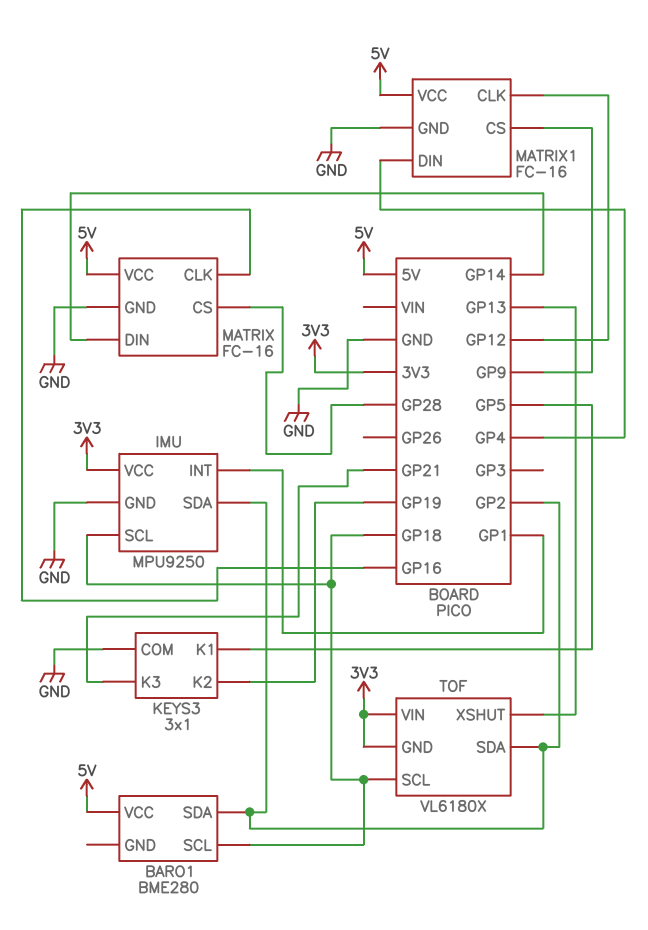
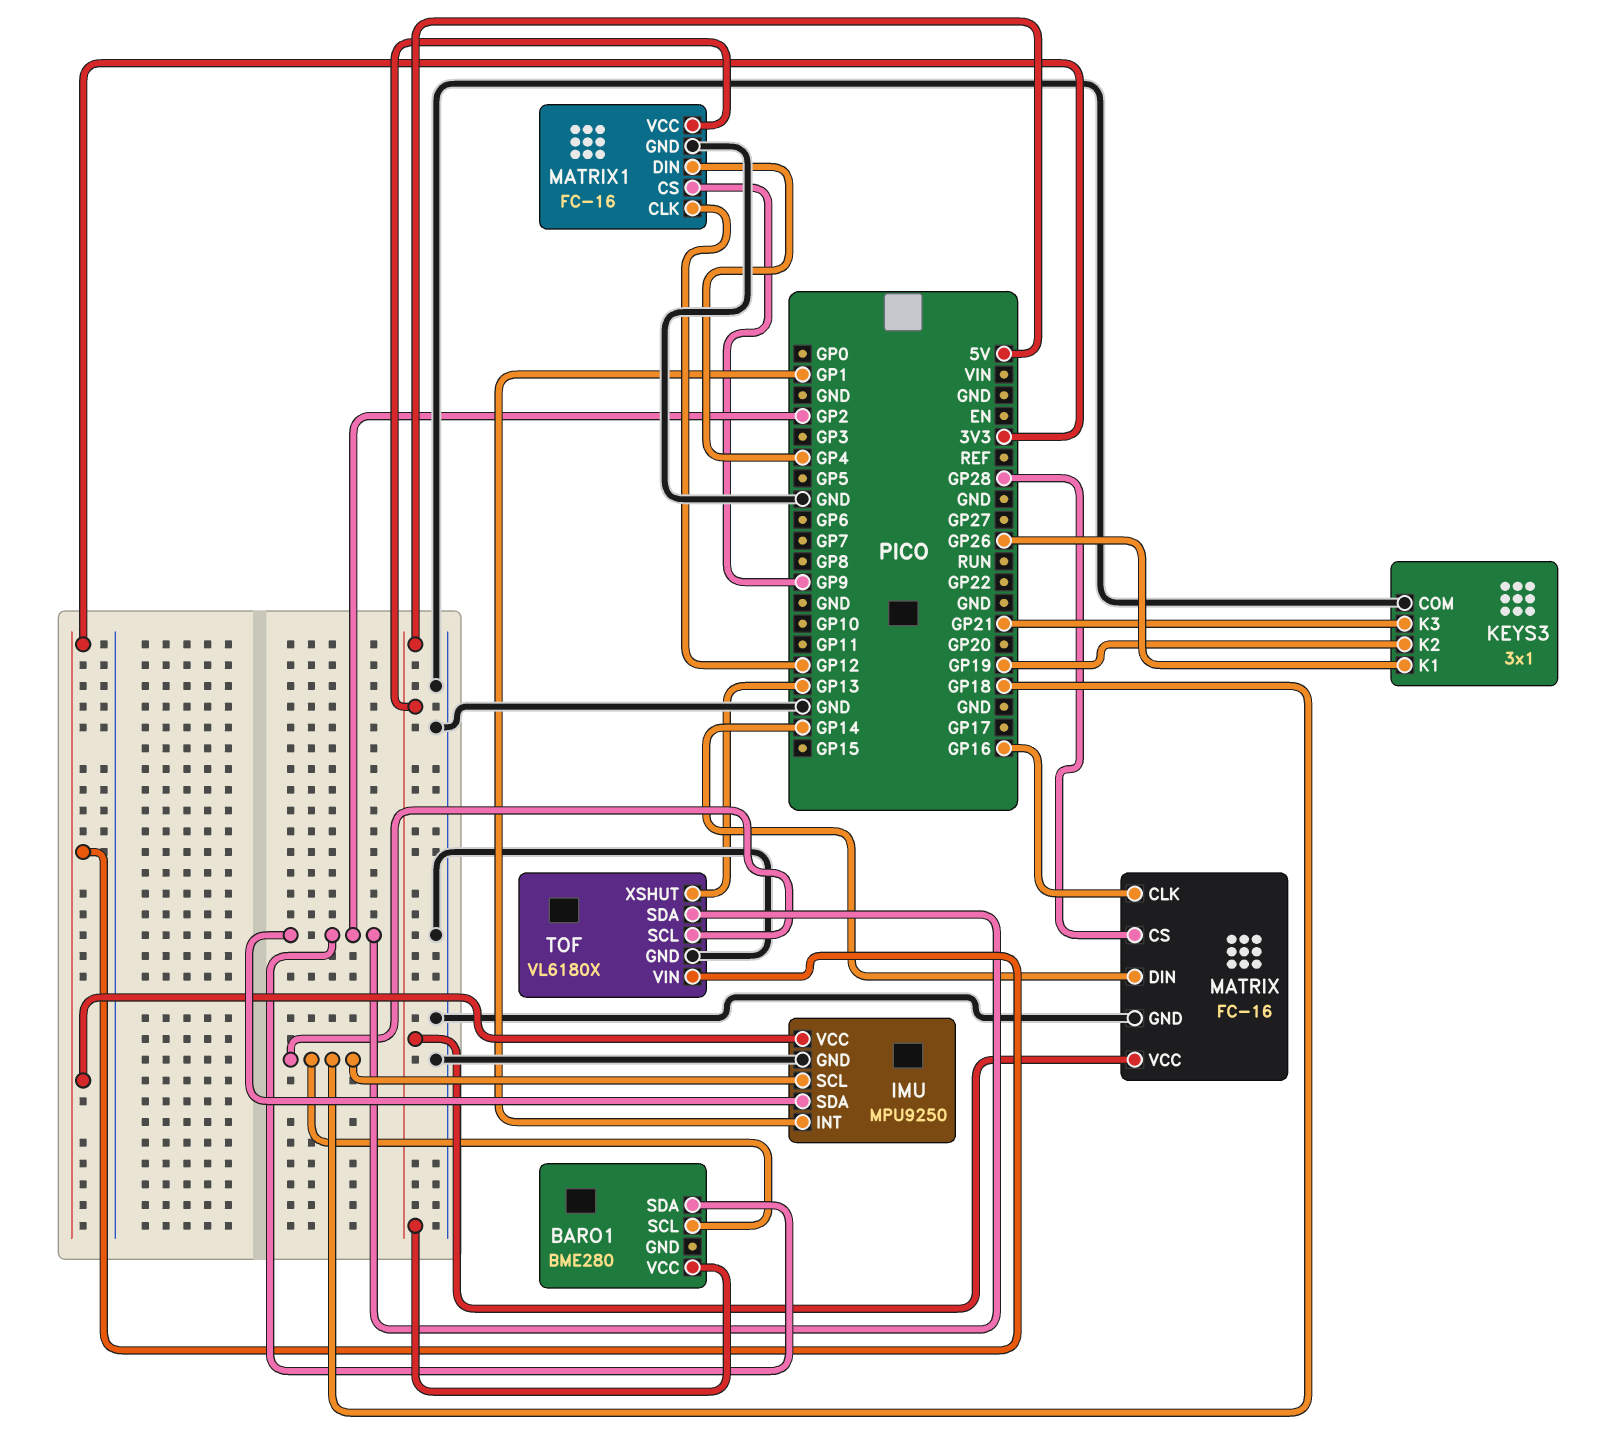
KEYS3 pin K1: GP5 -> GP26
TOF pin GND: 3V3 -> GND

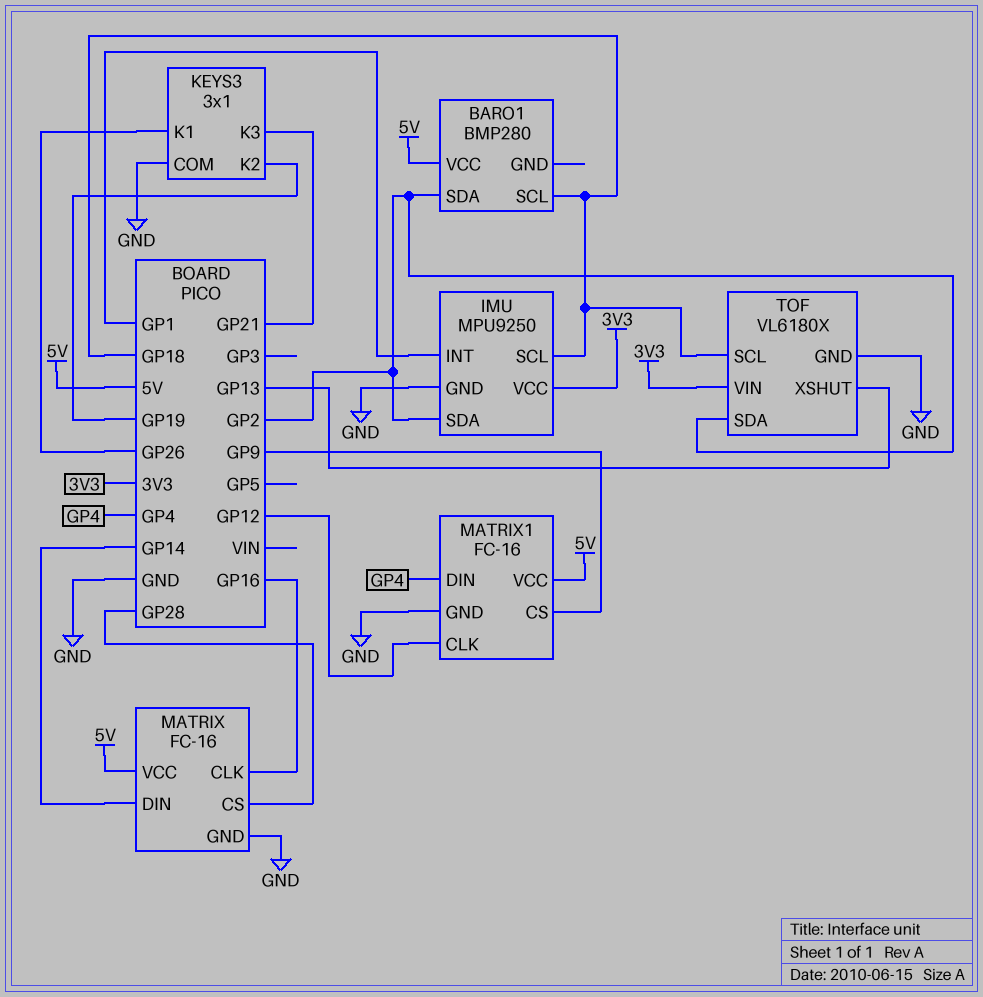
BARO1: BME280 -> BMP280

